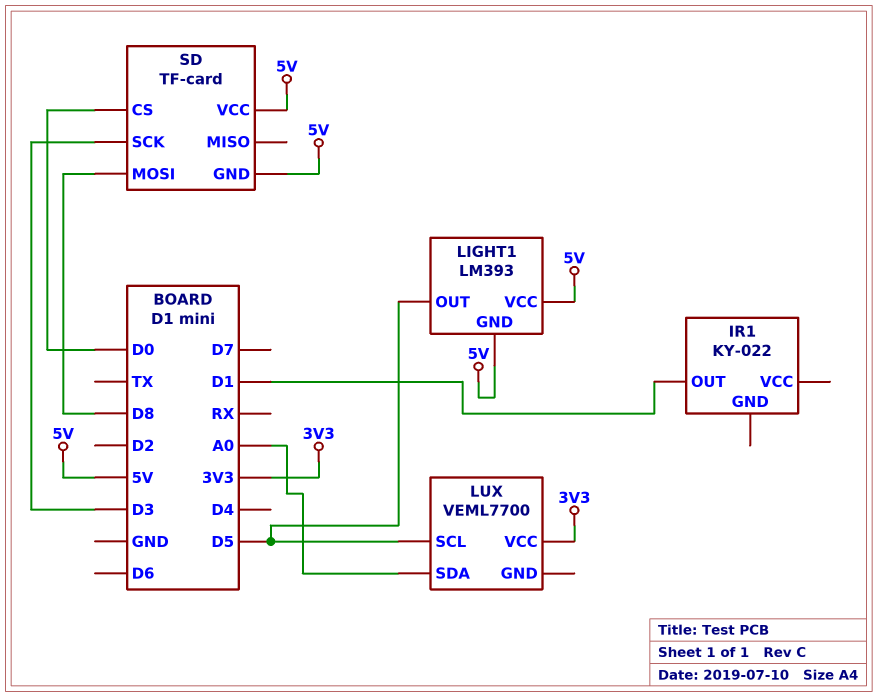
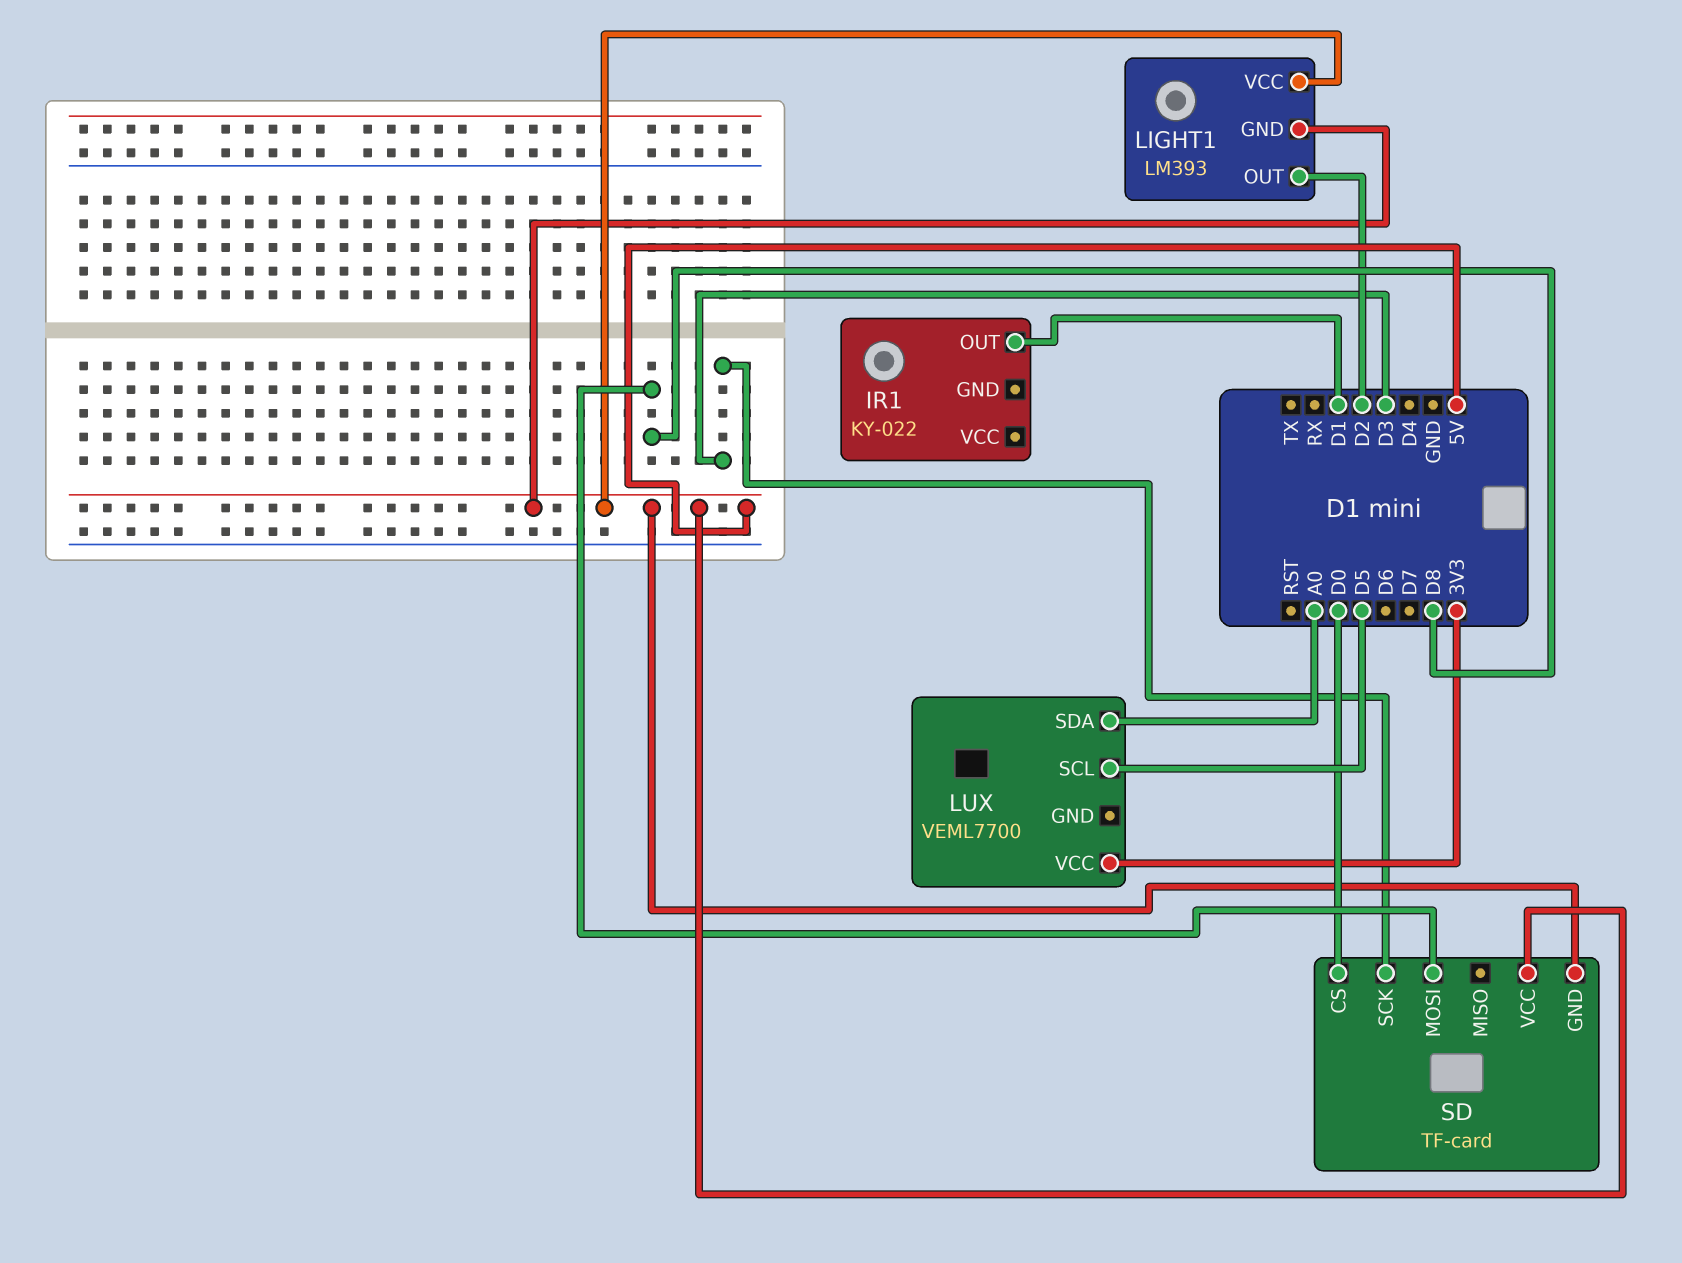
LIGHT1 pin OUT: D5 -> D2

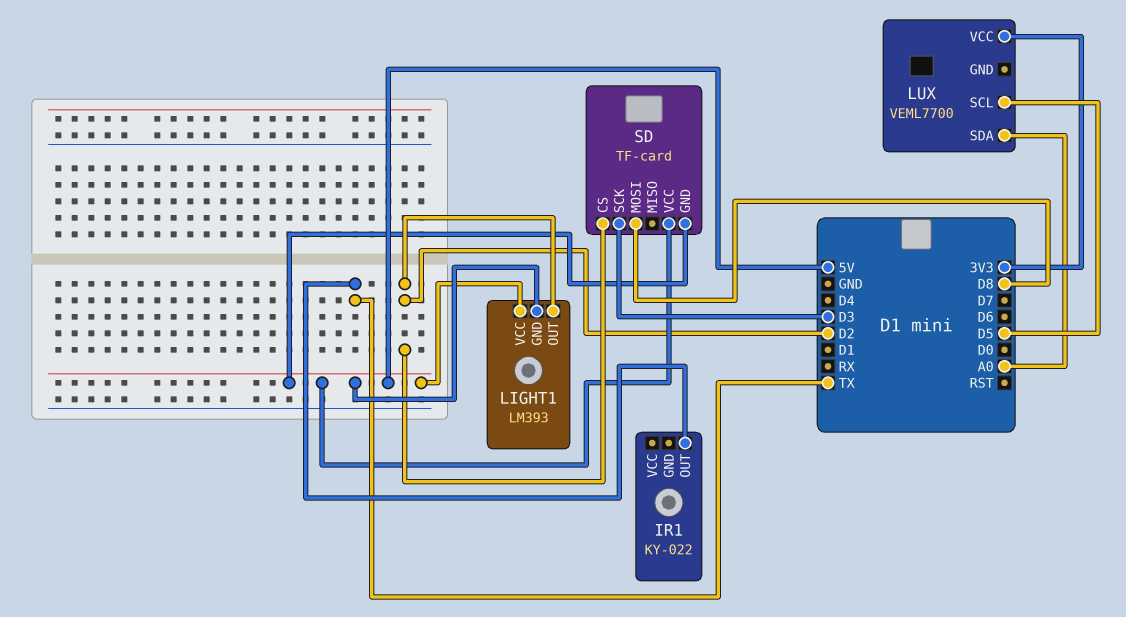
IR1 pin OUT: D1 -> TX
SD pin CS: D0 -> D2

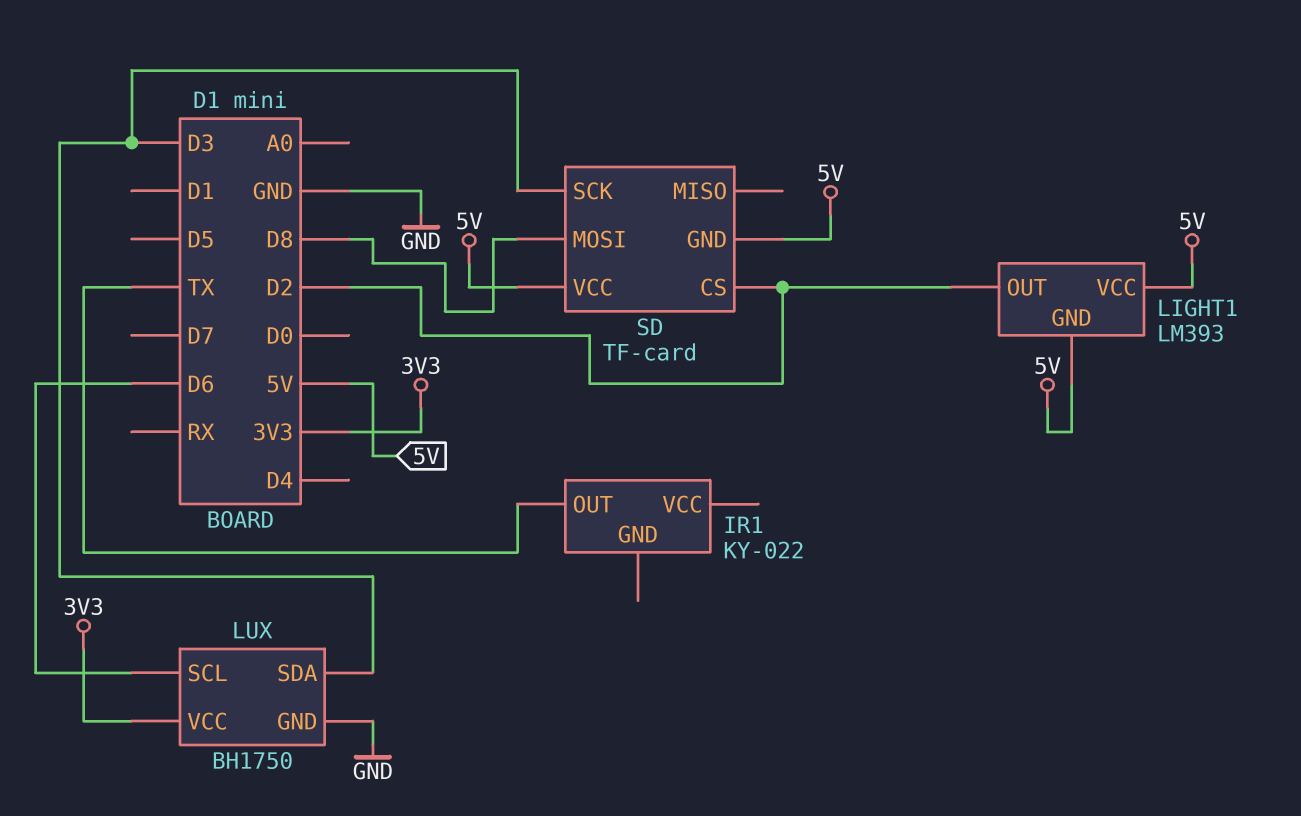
LUX: VEML7700 -> BH1750
LUX pin GND: none -> GND
LUX pin SCL: D5 -> D6
LUX pin SDA: A0 -> D3

